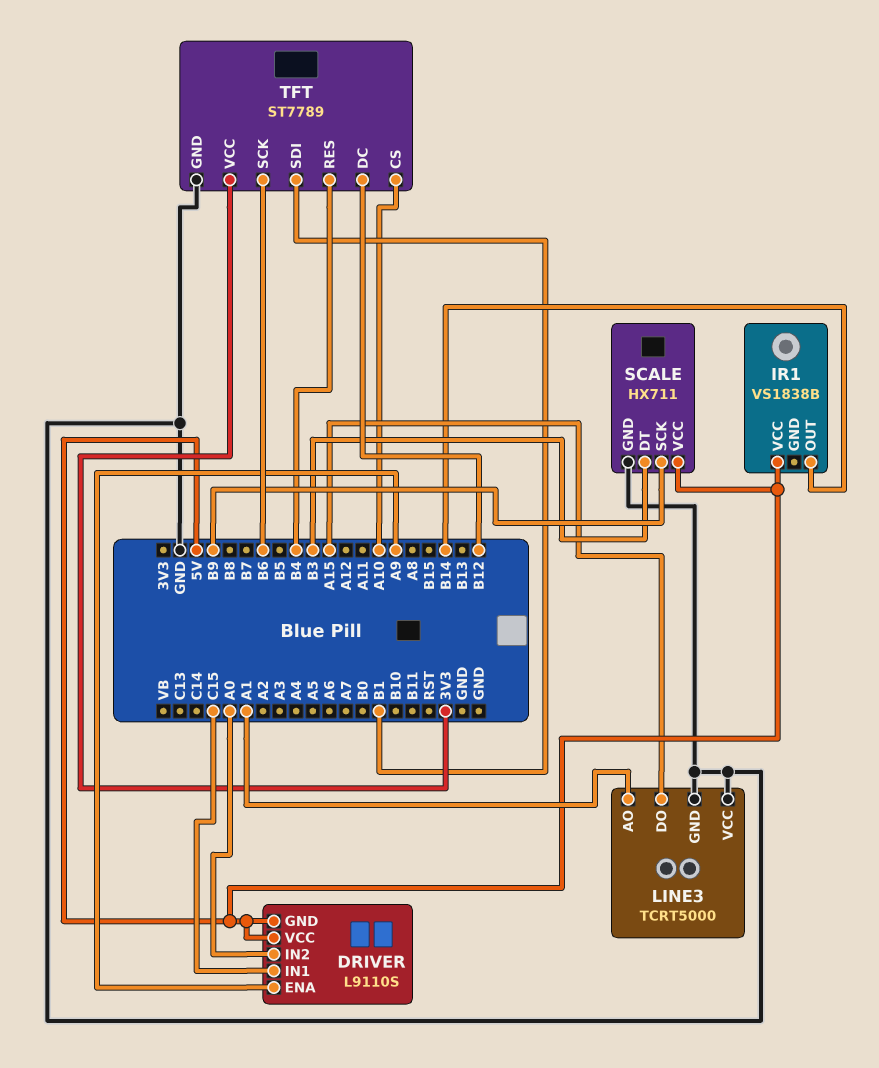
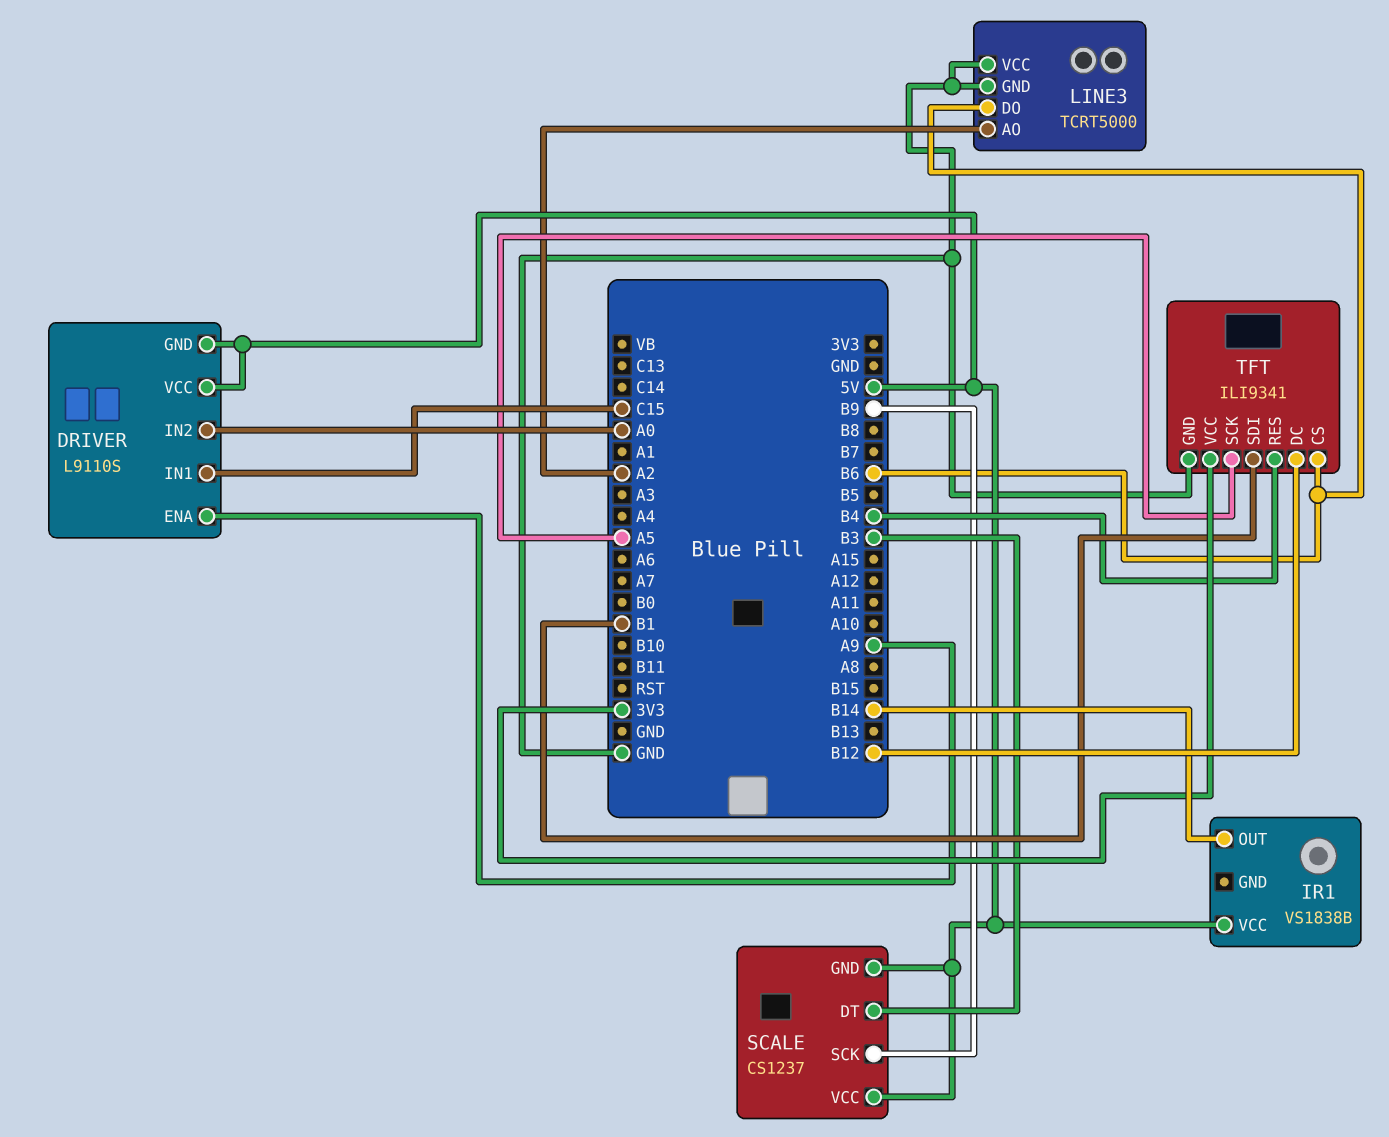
LINE3 pin AO: A1 -> A2
LINE3 pin DO: A15 -> B6
SCALE: HX711 -> CS1237
SCALE pin GND: GND -> 5V
TFT: ST7789 -> ILI9341
TFT pin CS: A10 -> B6
TFT pin SCK: B6 -> A5

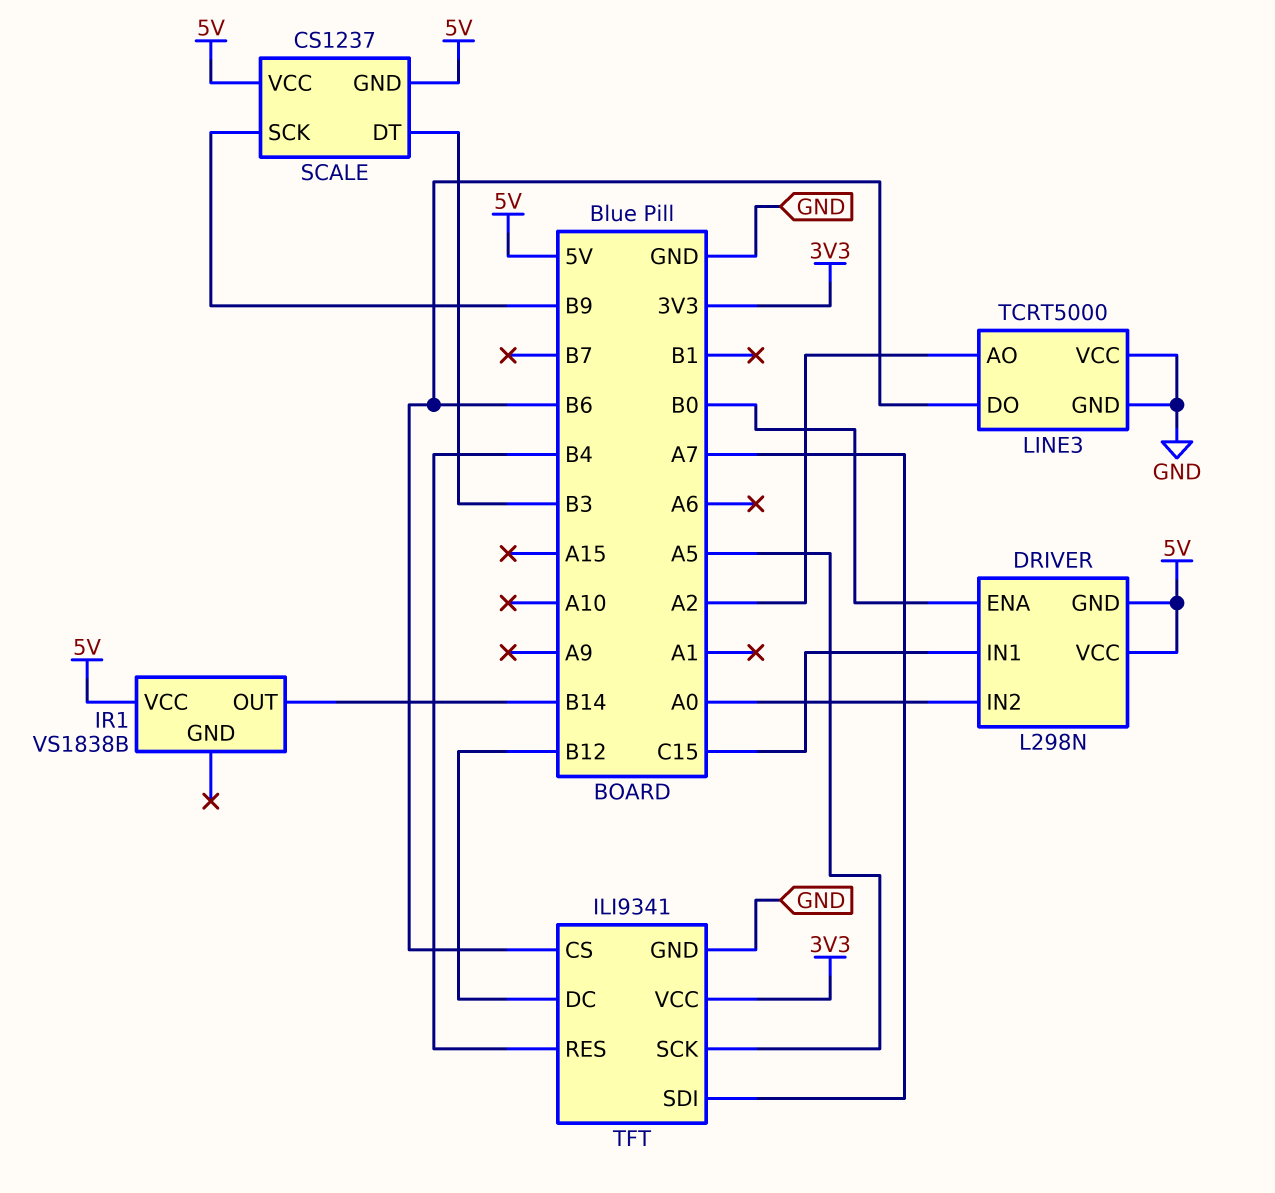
DRIVER: L9110S -> L298N
DRIVER pin ENA: A9 -> B0
TFT pin SDI: B1 -> A7

